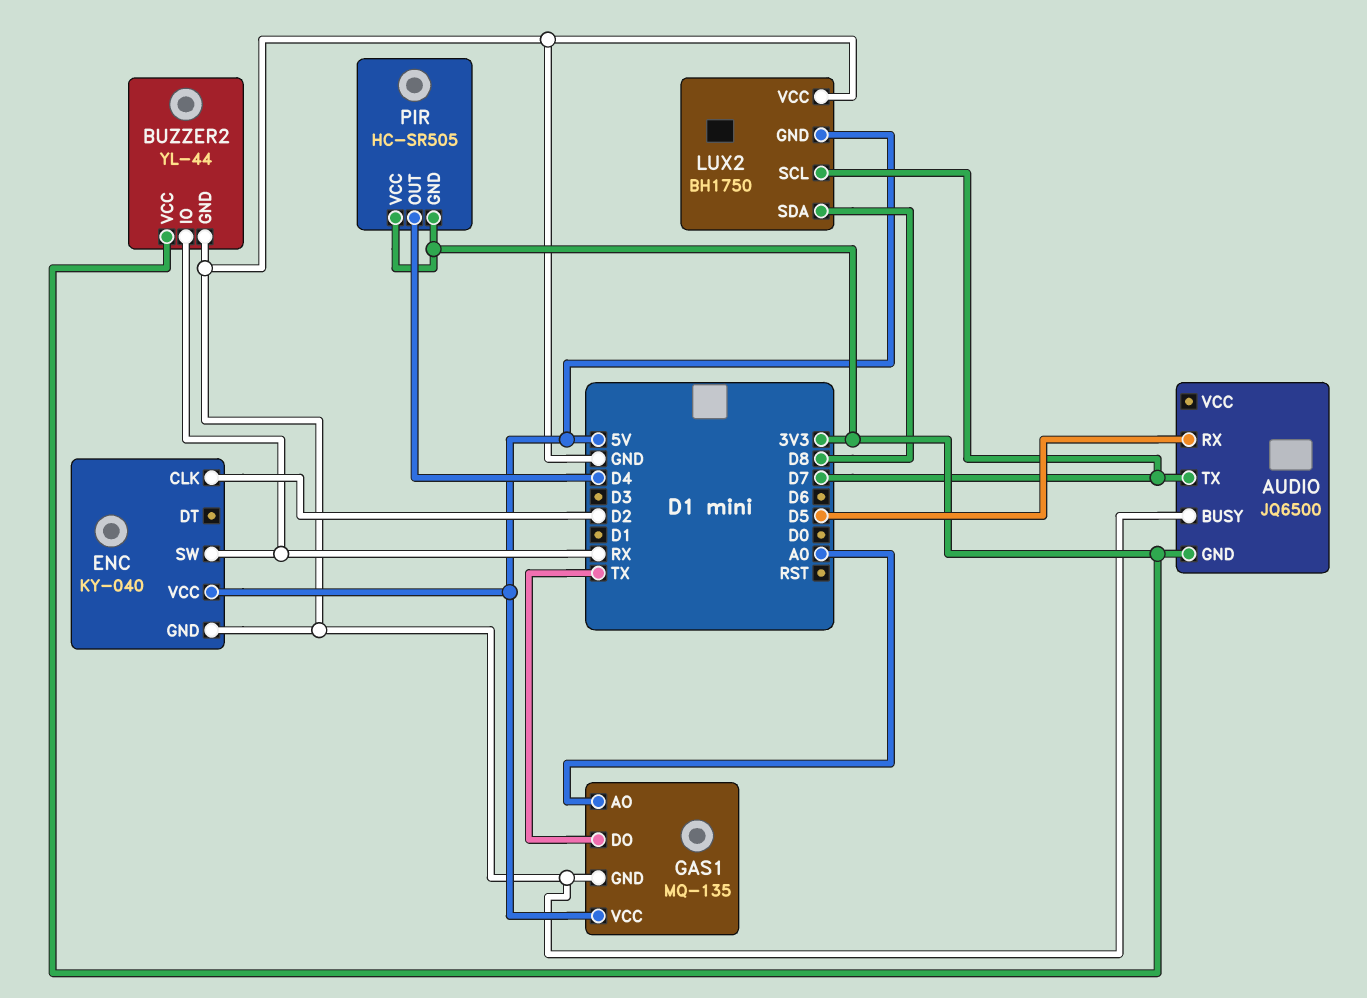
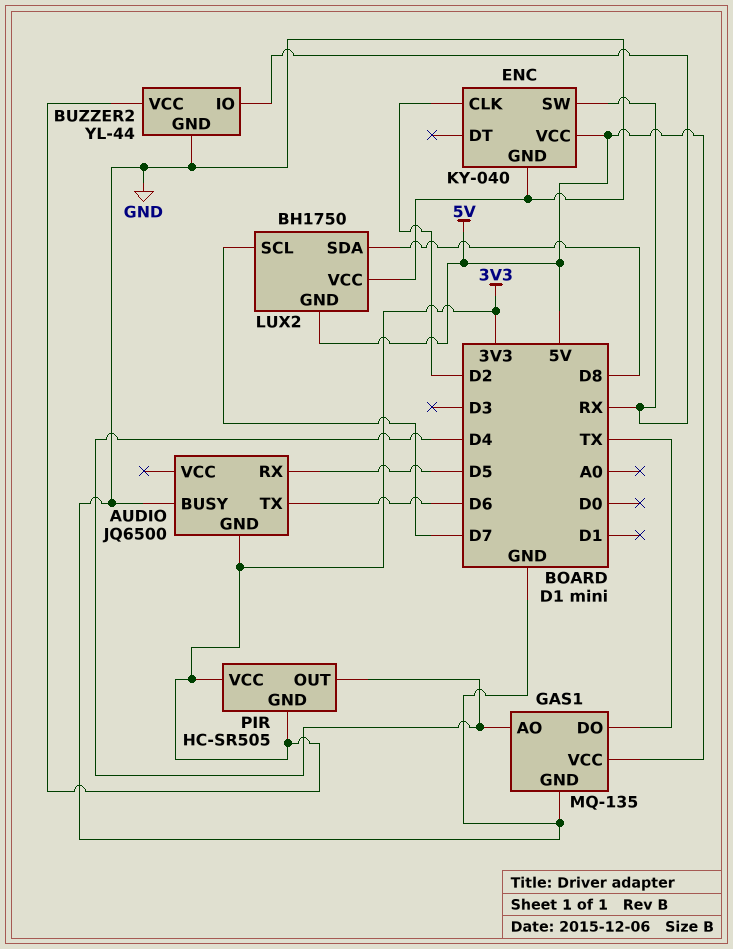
AUDIO pin TX: D7 -> D6
GAS1 pin AO: A0 -> D4

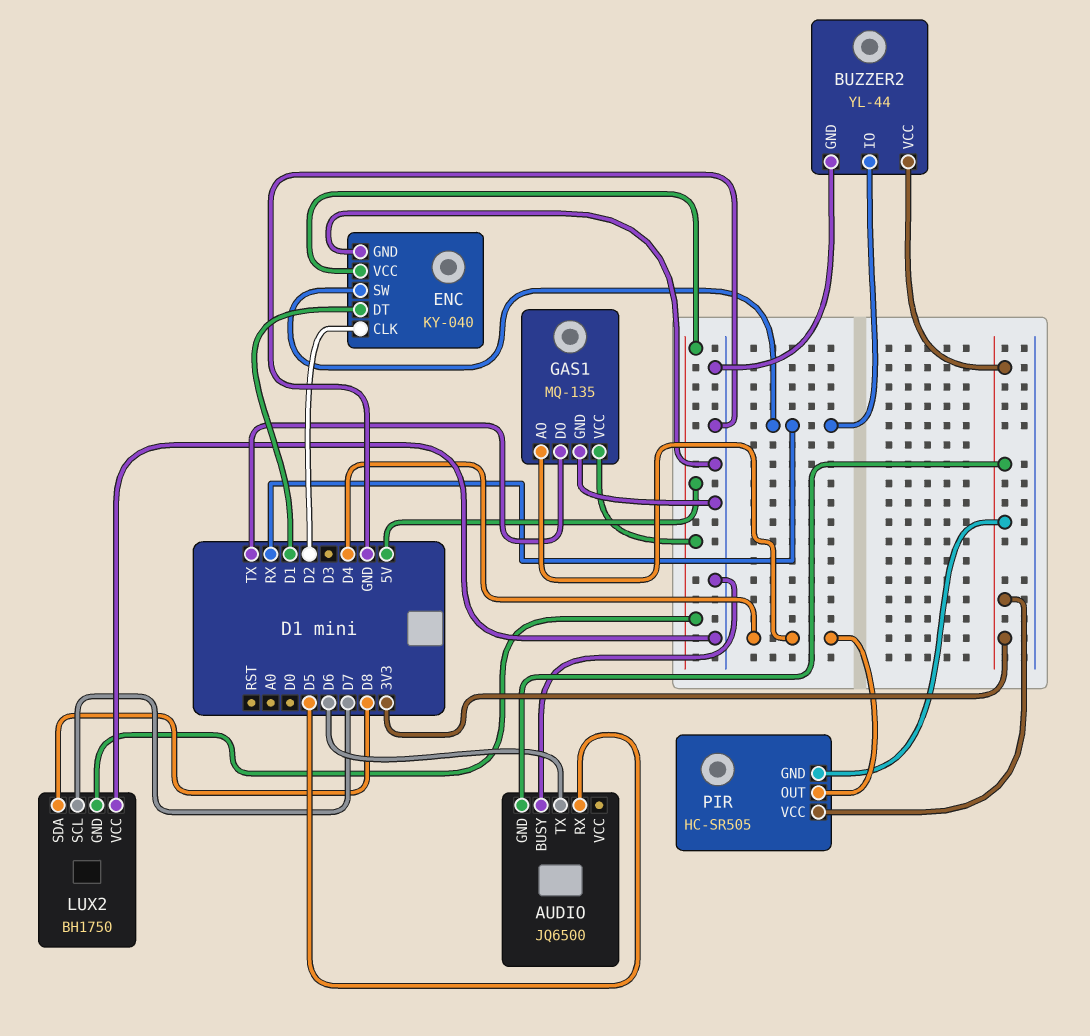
ENC pin DT: none -> D1

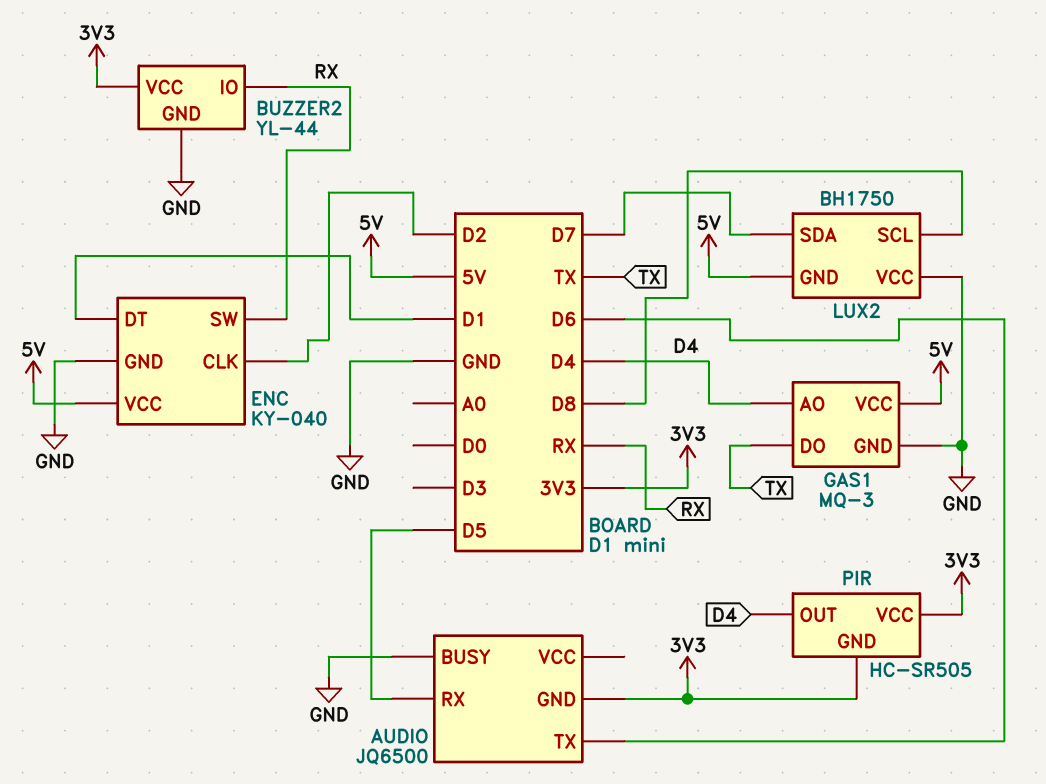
GAS1: MQ-135 -> MQ-3
LUX2 pin SCL: D7 -> D8
LUX2 pin SDA: D8 -> D7

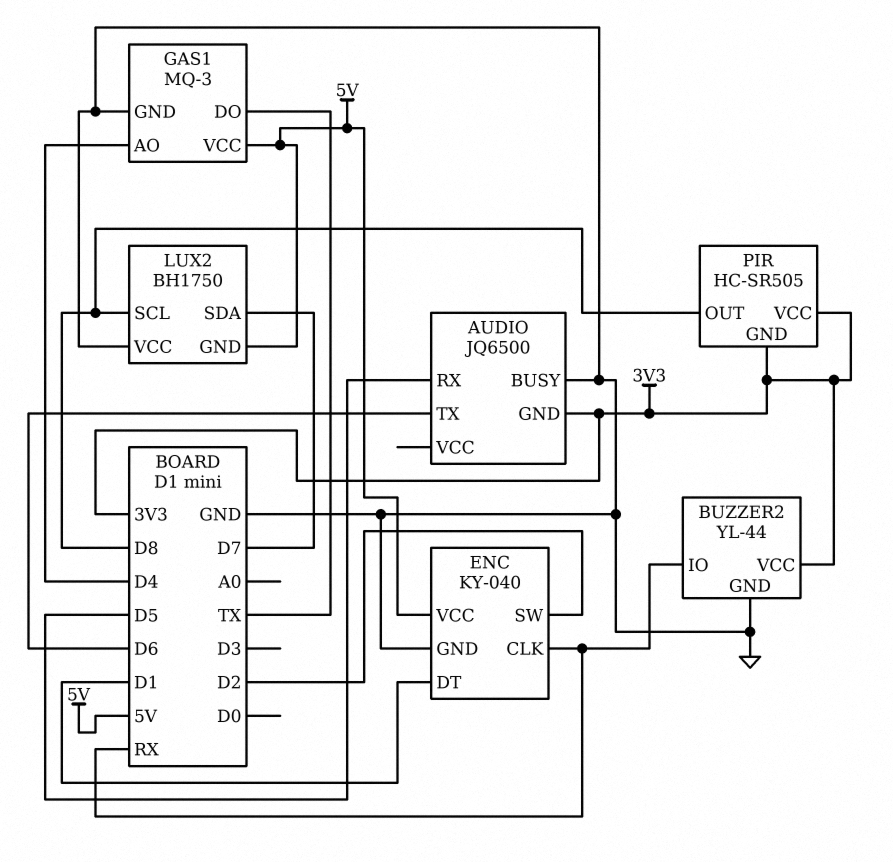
ENC pin CLK: D2 -> RX
ENC pin SW: RX -> D2
PIR pin OUT: D4 -> D8

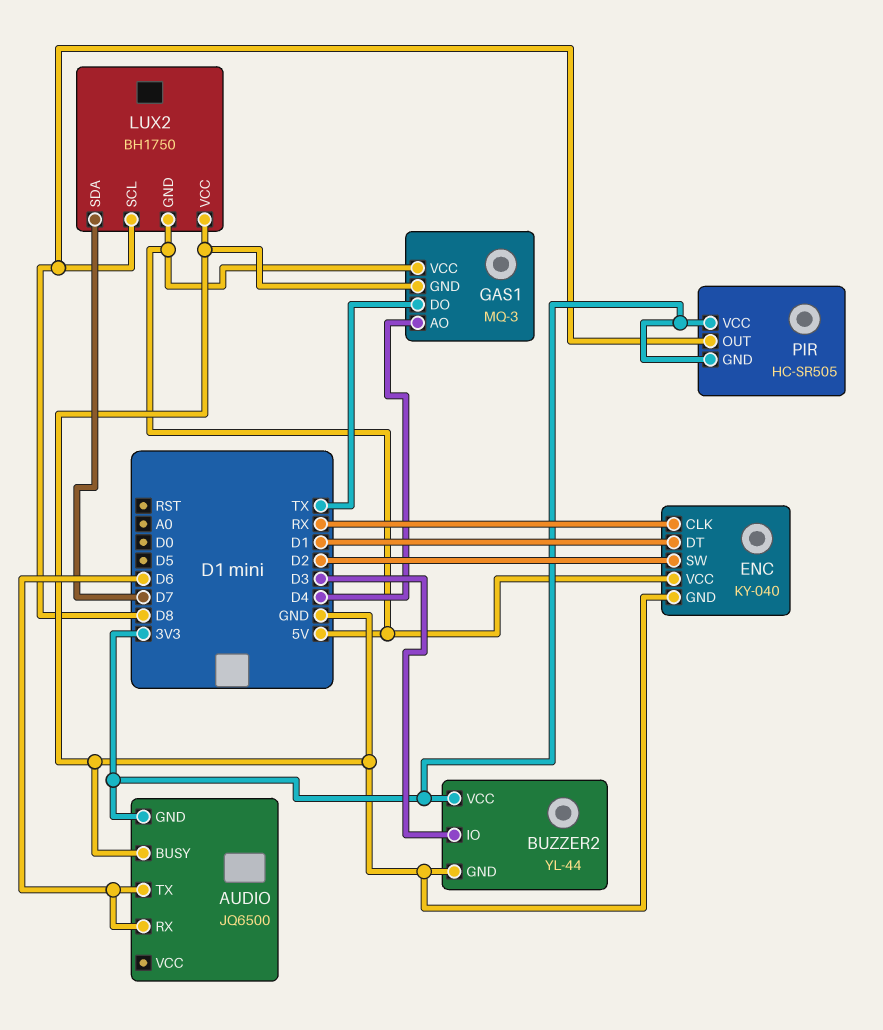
AUDIO pin RX: D5 -> D6
BUZZER2 pin IO: RX -> D3

